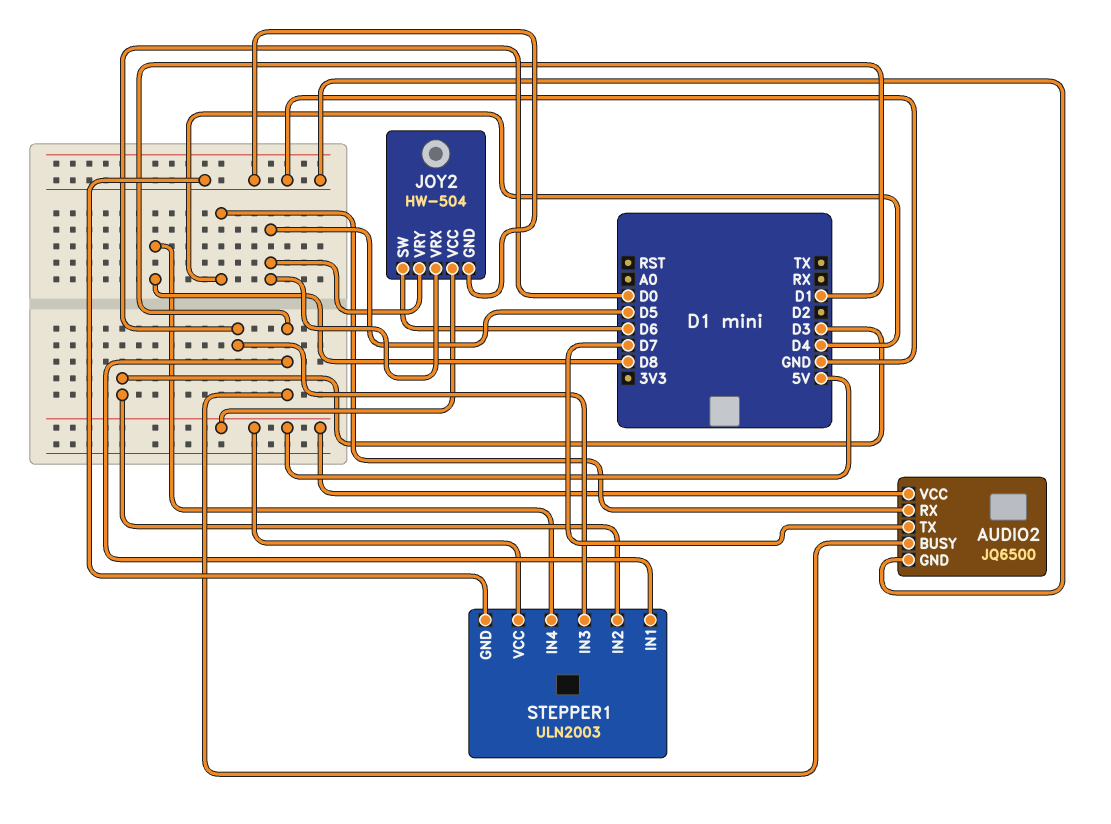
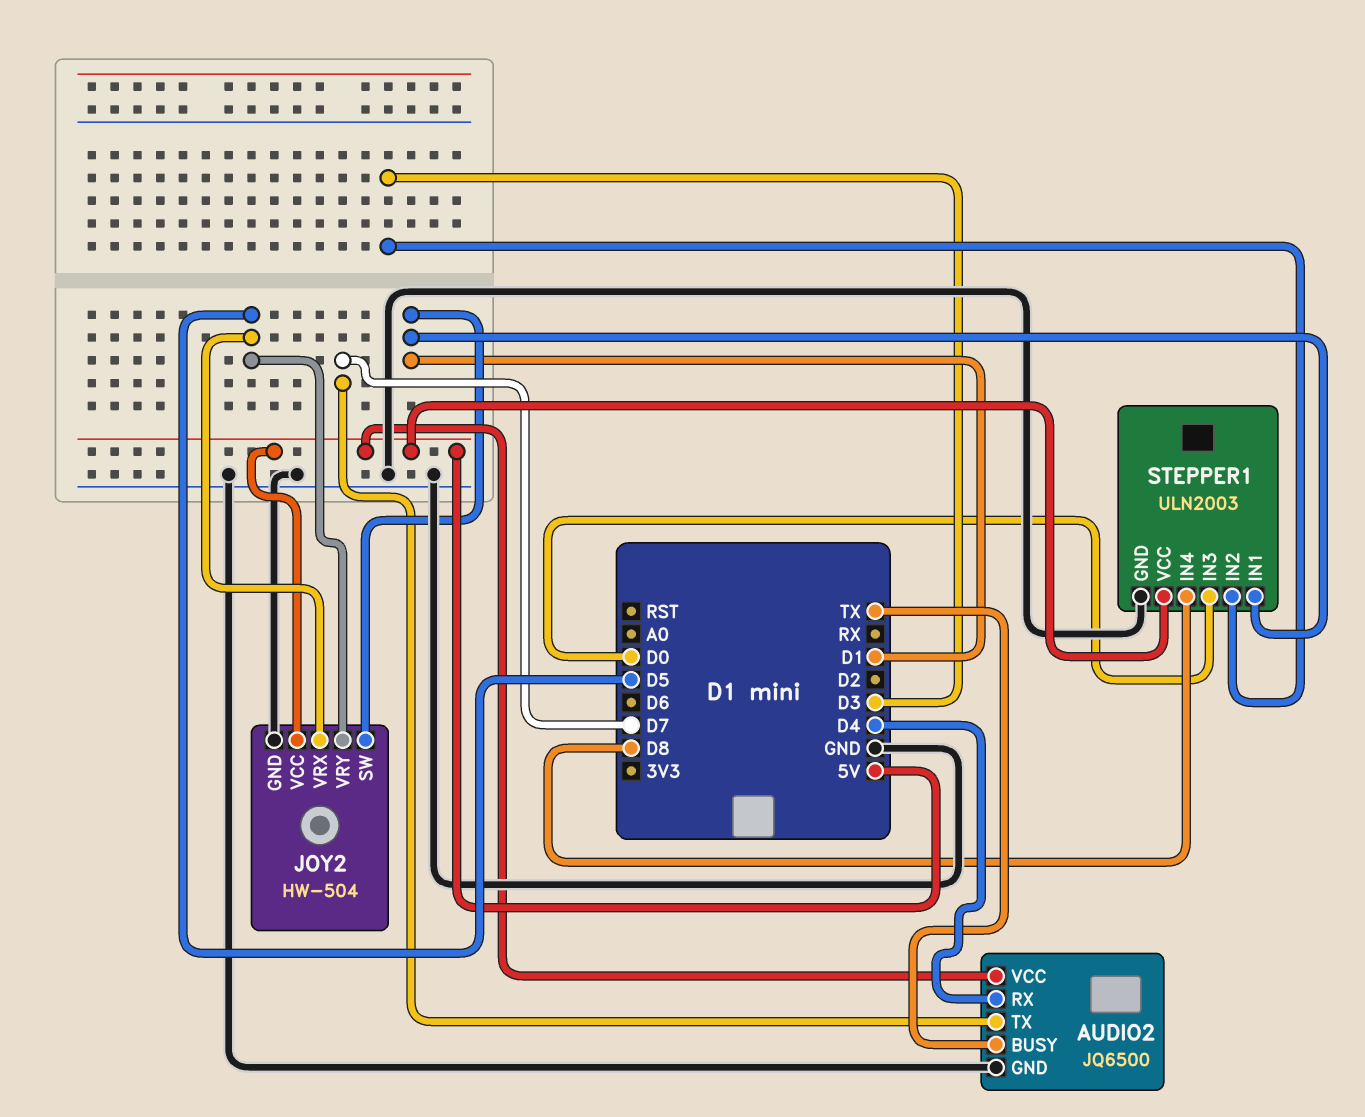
AUDIO2 pin BUSY: D1 -> TX
JOY2 pin SW: D6 -> D1

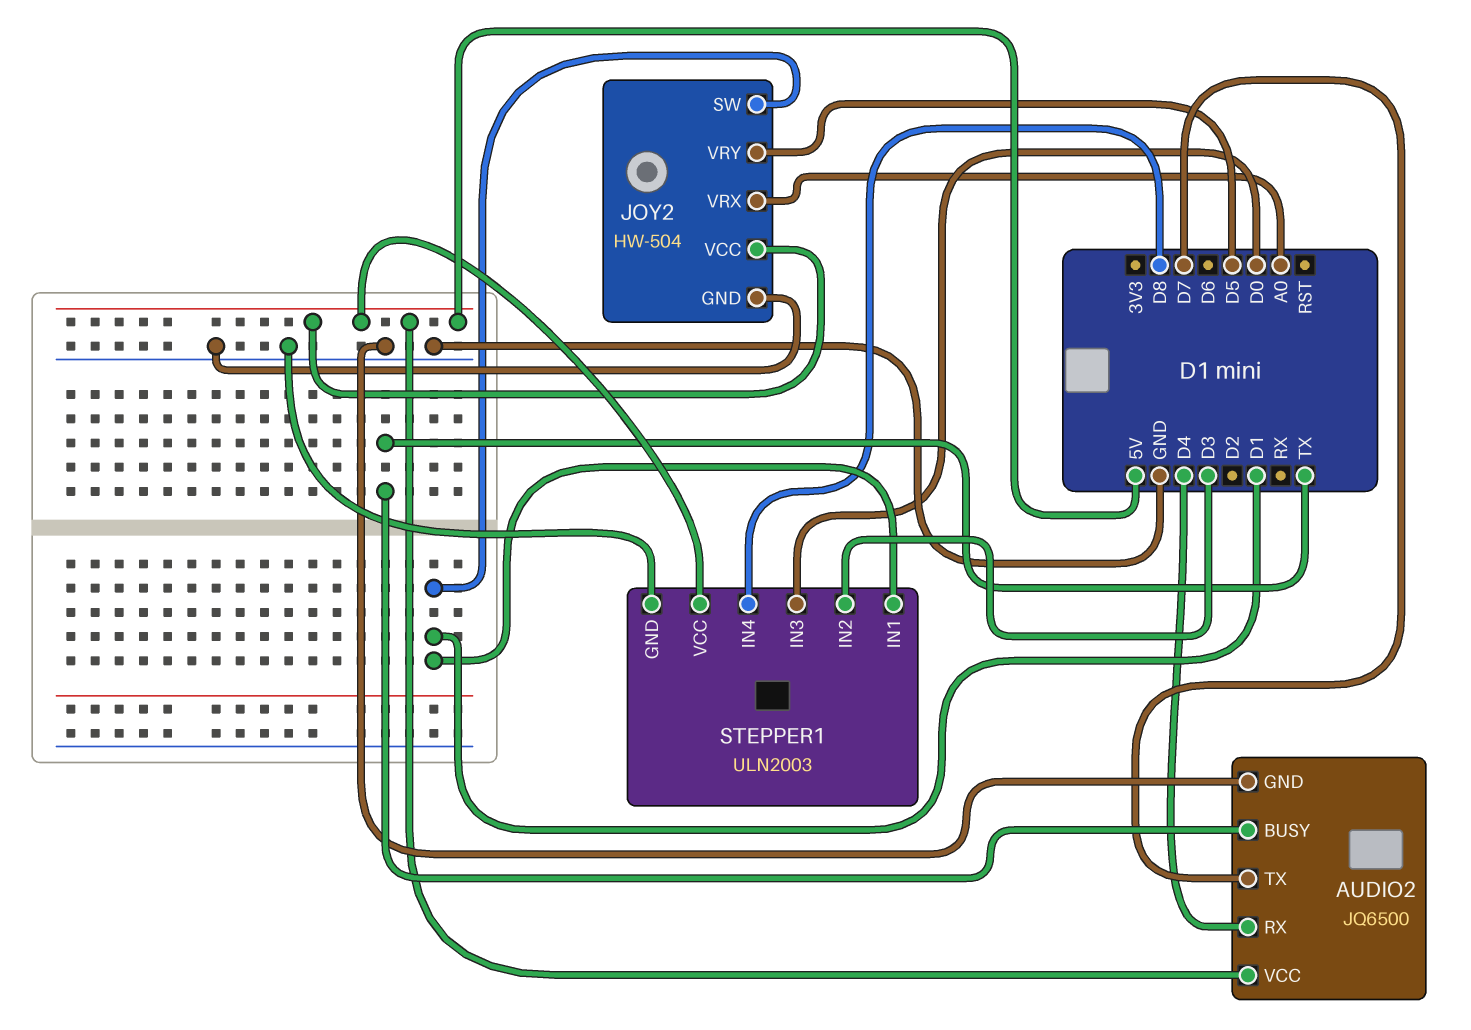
JOY2 pin VRX: D5 -> A0

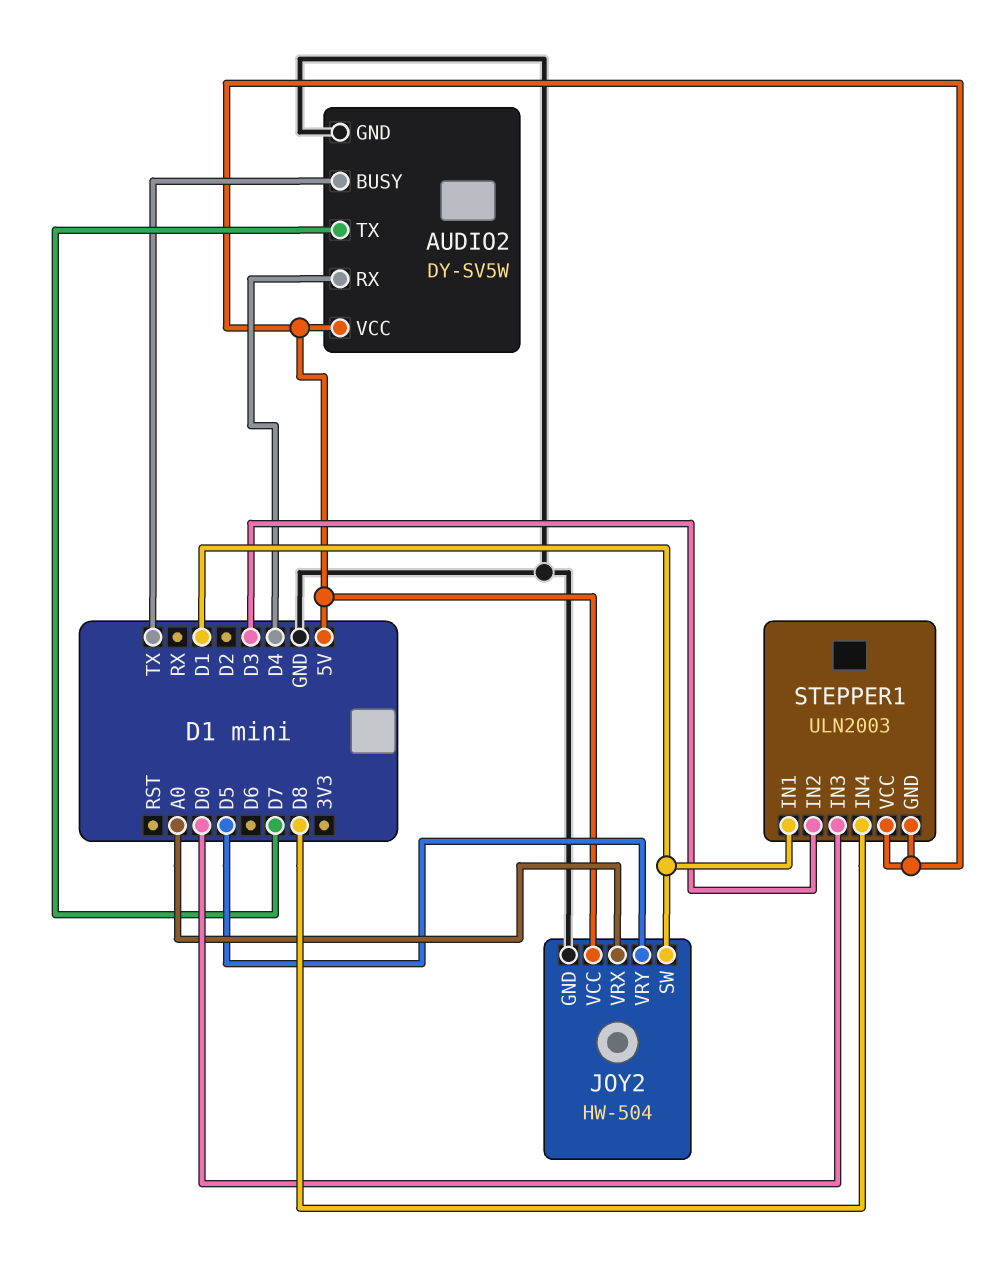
AUDIO2: JQ6500 -> DY-SV5W
STEPPER1 pin GND: GND -> 5V

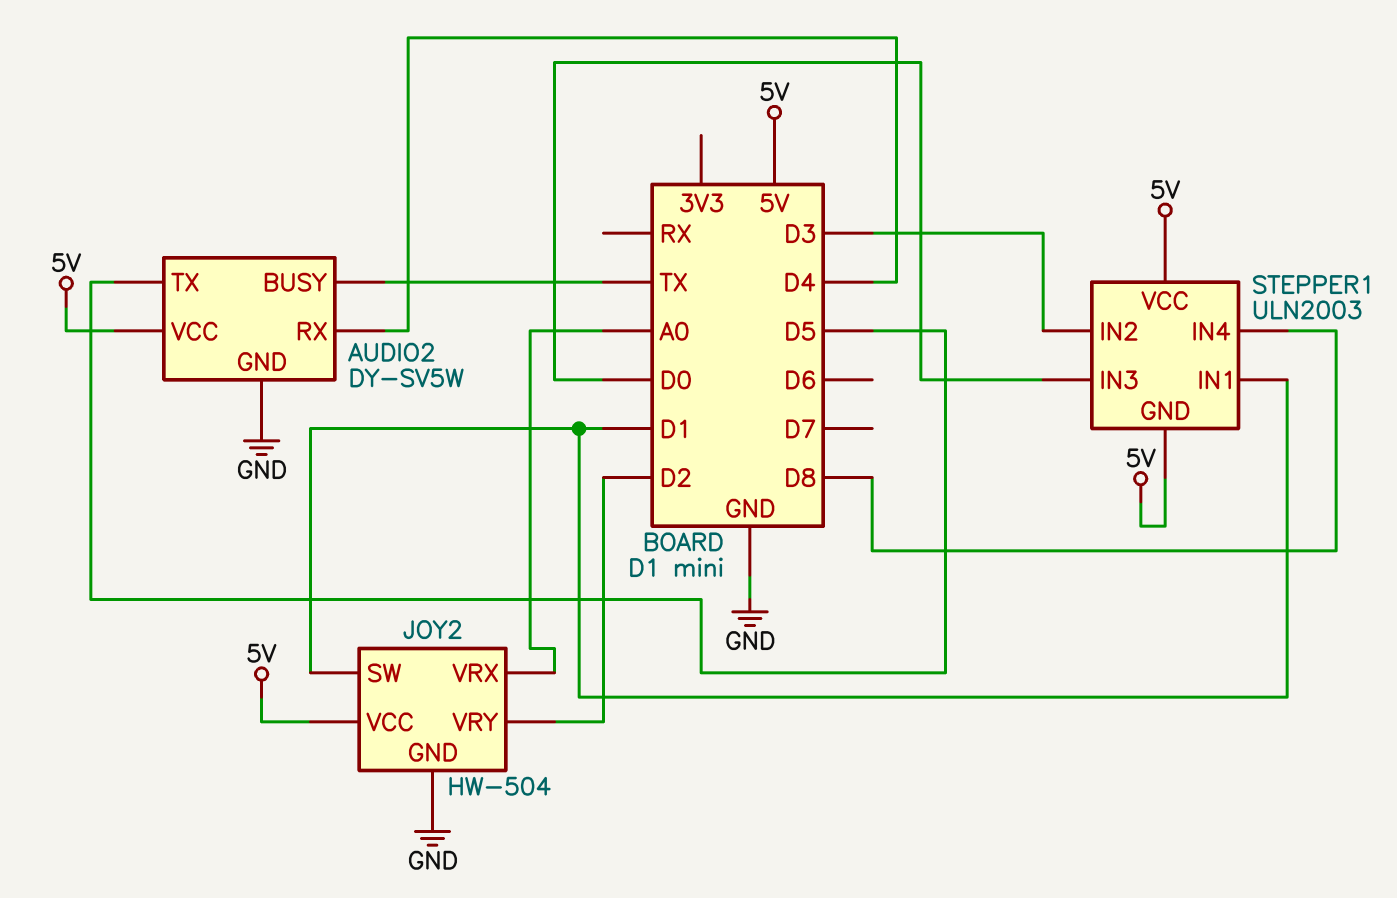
AUDIO2 pin TX: D7 -> D5
JOY2 pin VRY: D5 -> D2

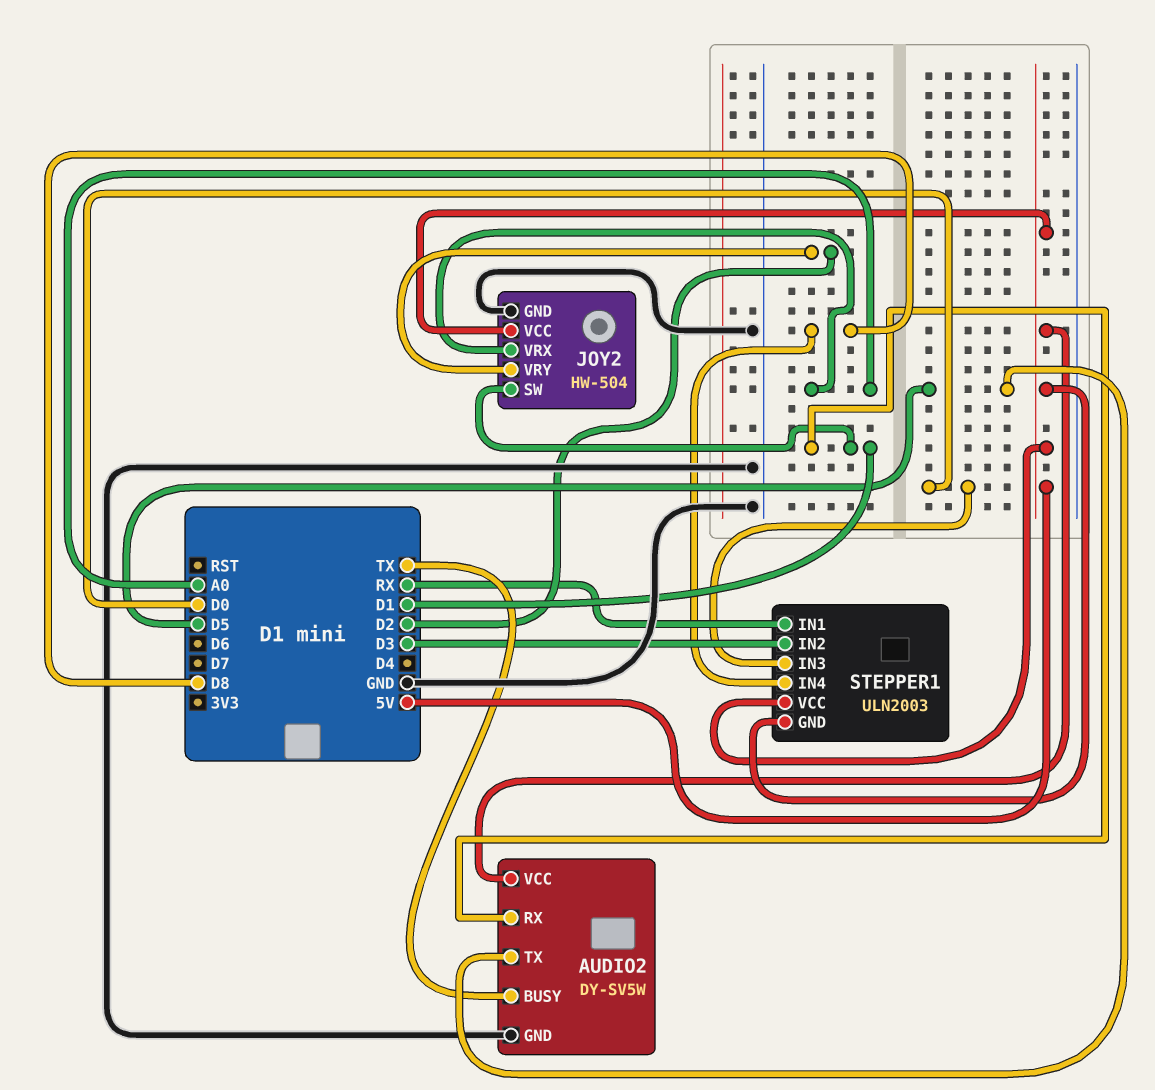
AUDIO2 pin RX: D4 -> D1
STEPPER1 pin IN1: D1 -> RX

